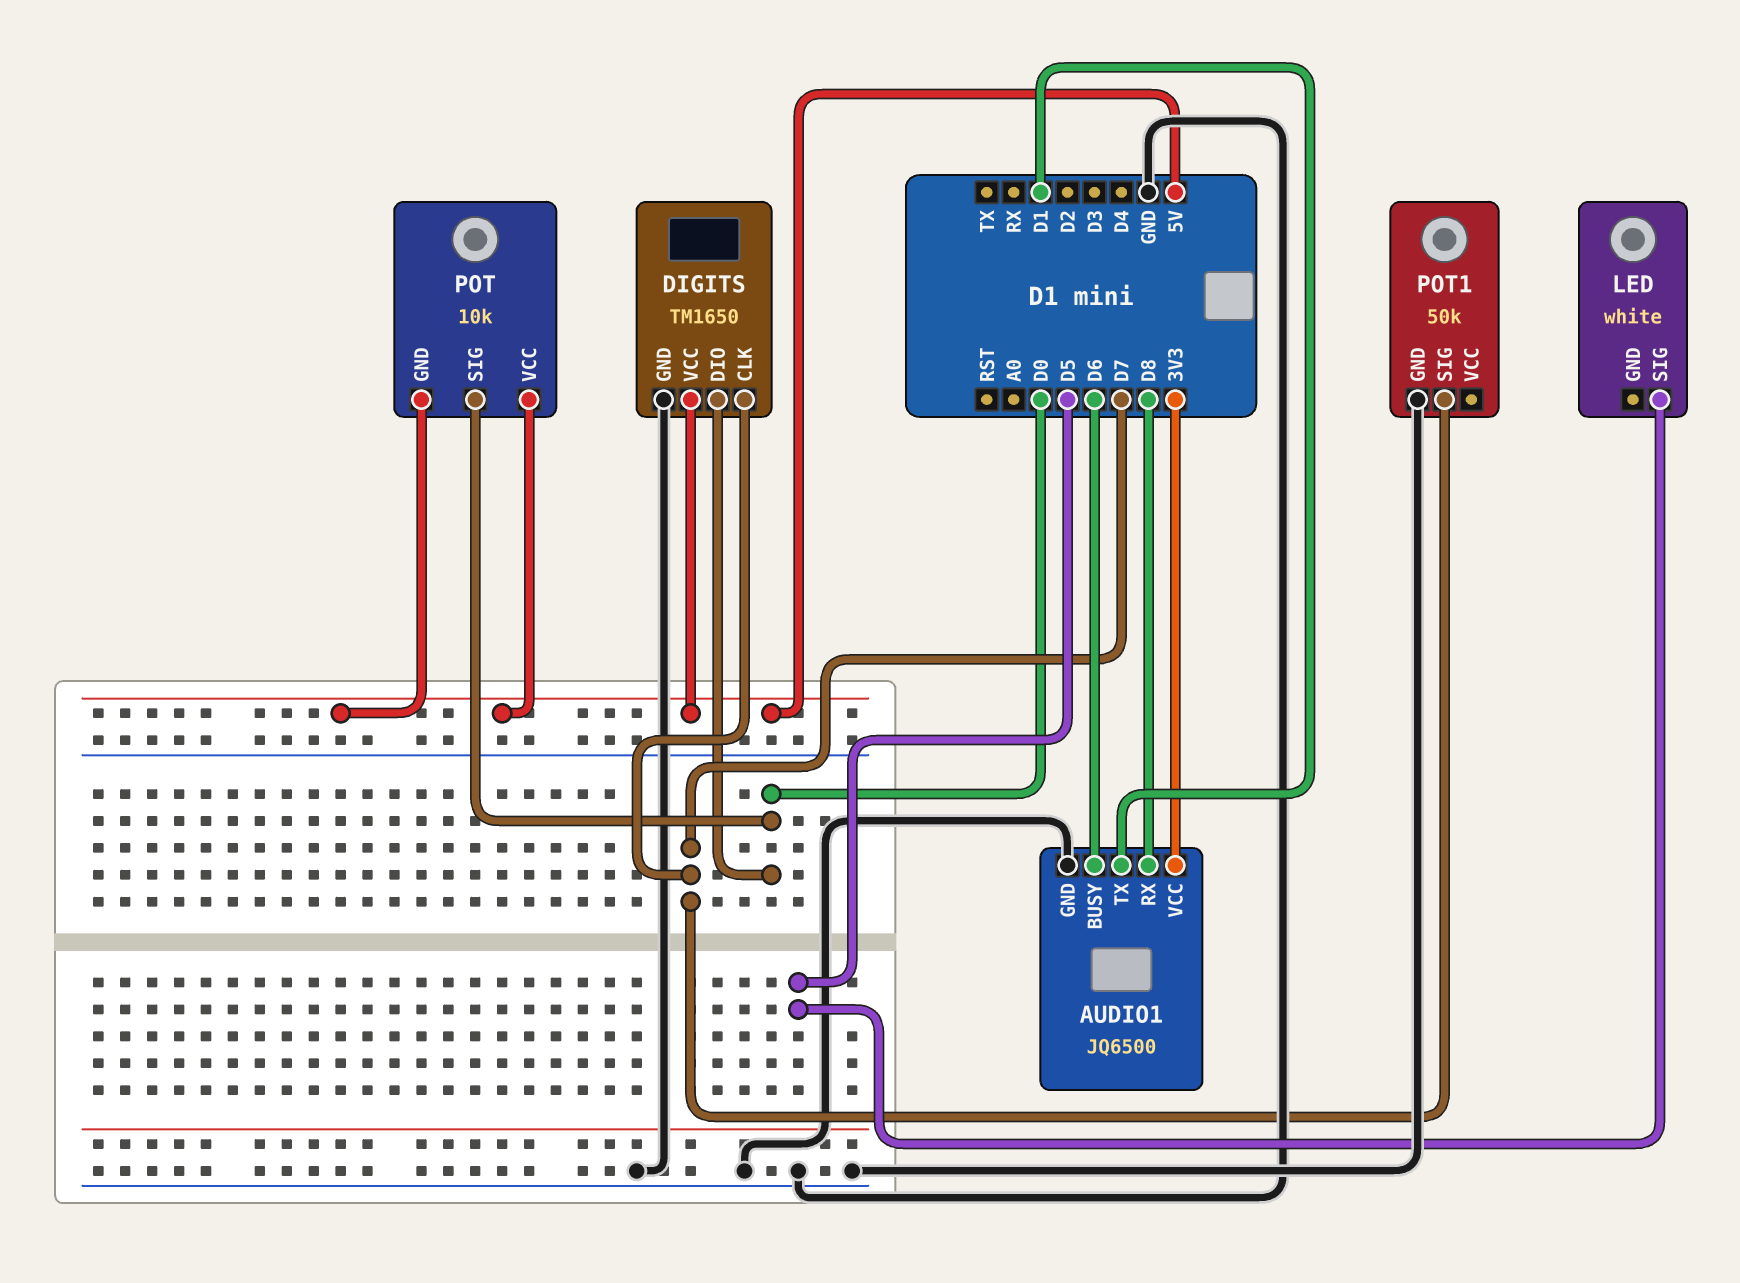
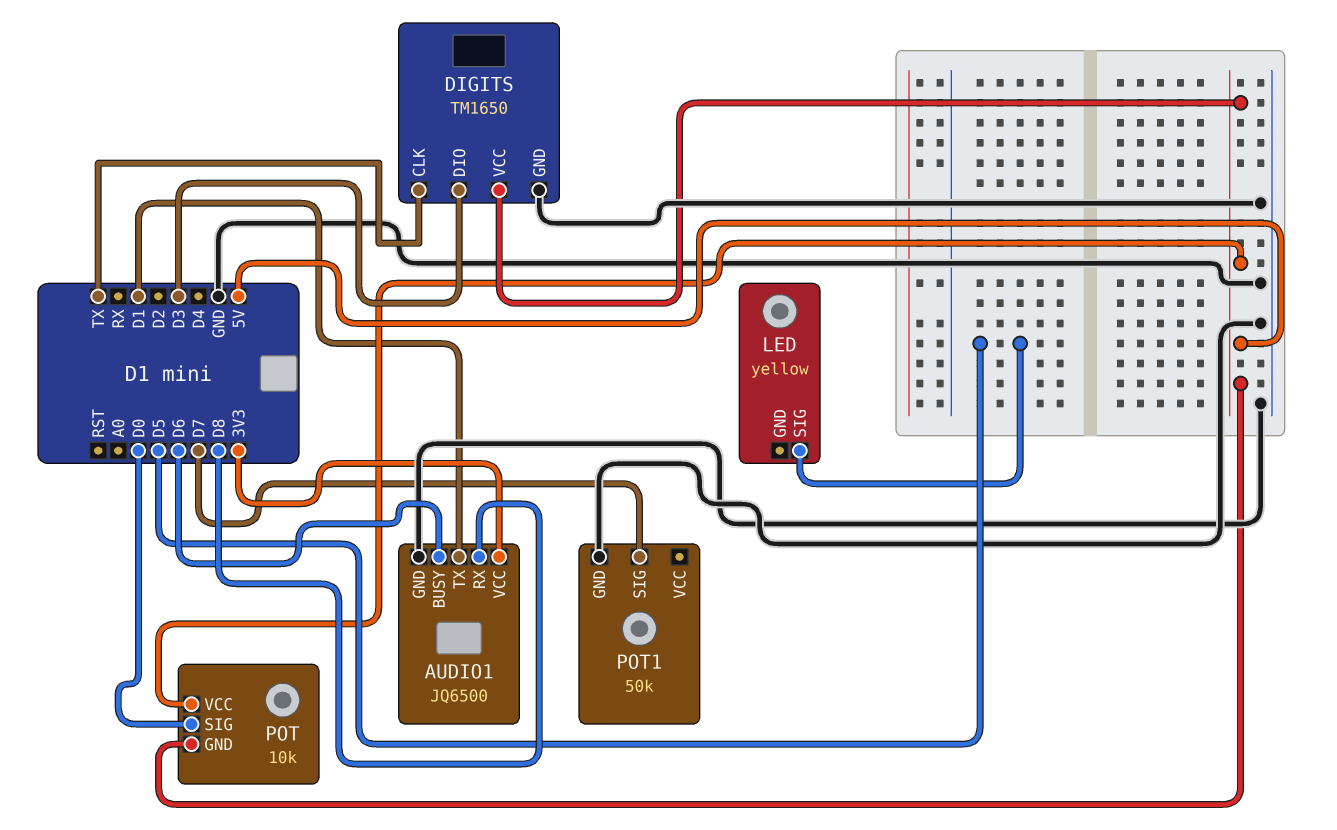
DIGITS pin CLK: D7 -> TX
DIGITS pin DIO: D0 -> D3
LED: white -> yellow

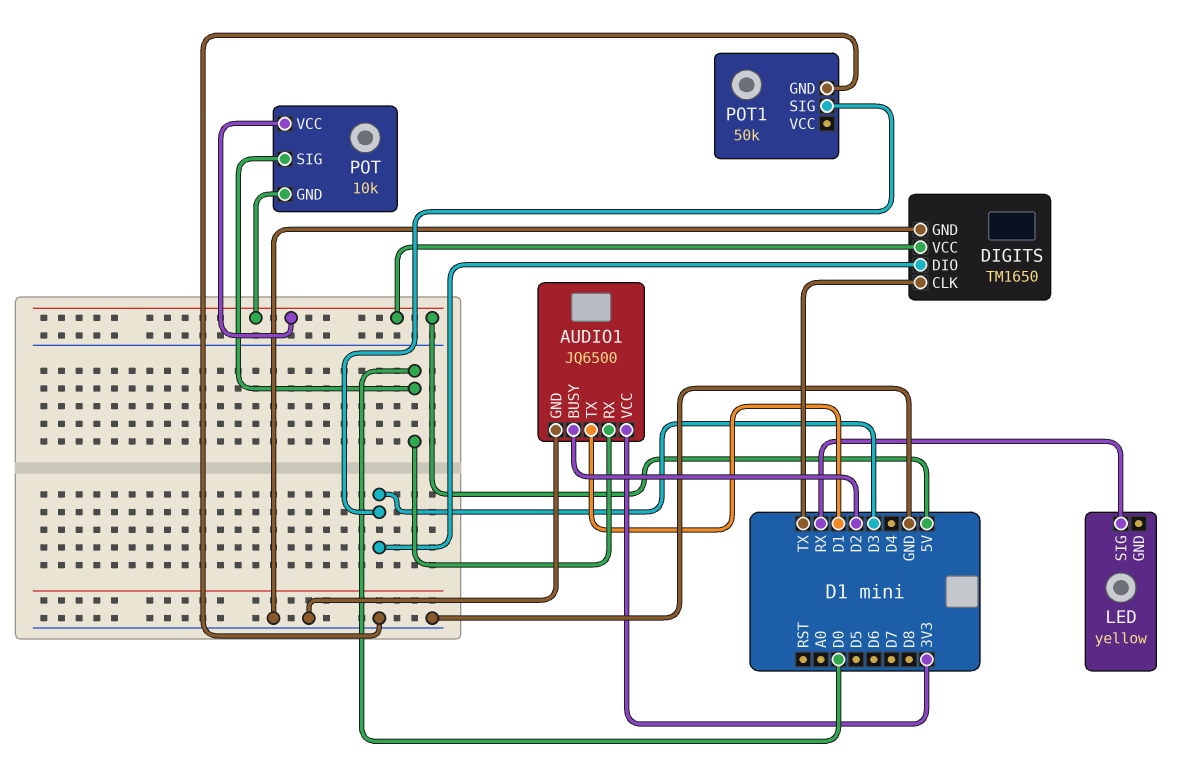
AUDIO1 pin BUSY: D6 -> D2
AUDIO1 pin RX: D8 -> D0
LED pin SIG: D5 -> RX
POT1 pin SIG: D7 -> D3

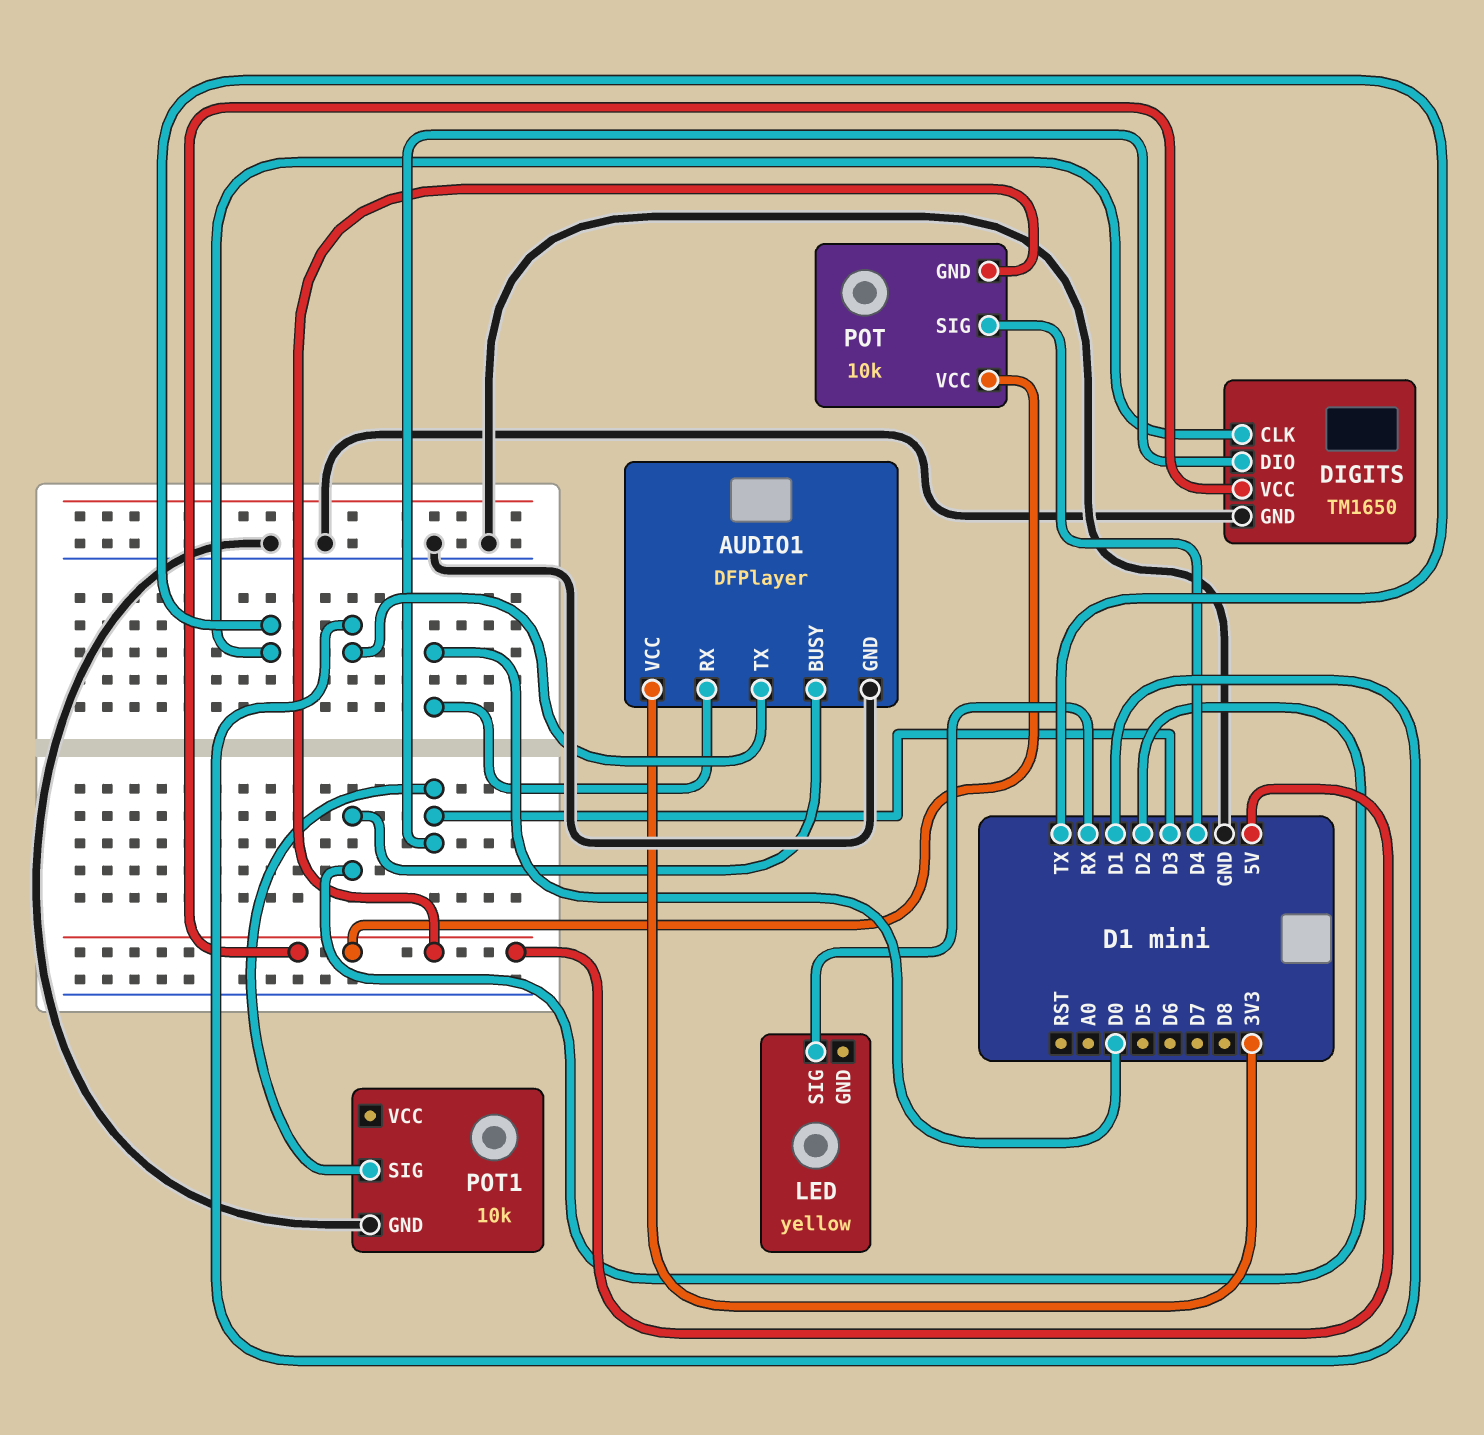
AUDIO1: JQ6500 -> DFPlayer
POT pin SIG: D0 -> D4
POT1: 50k -> 10k

